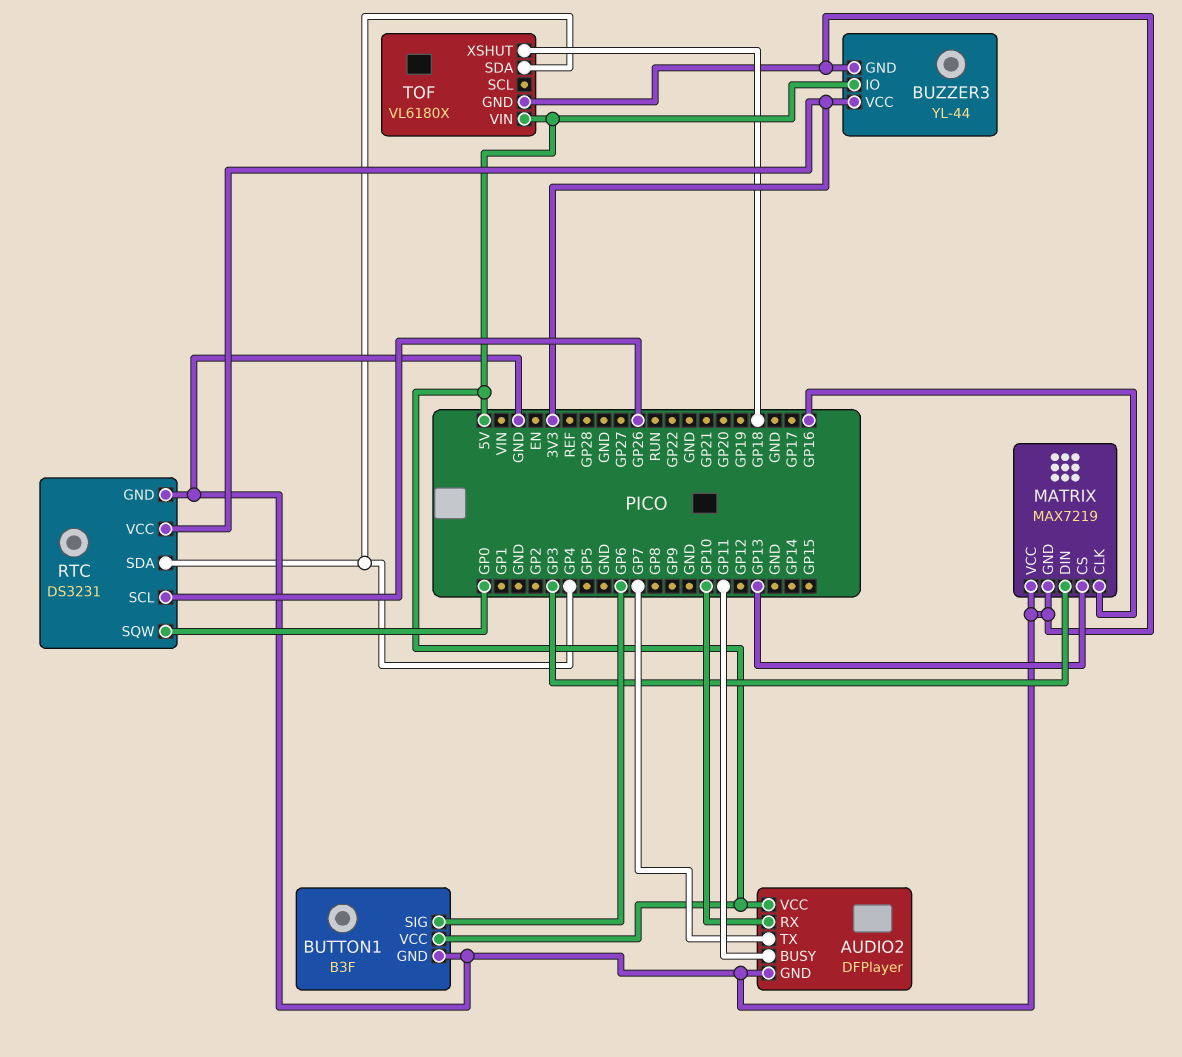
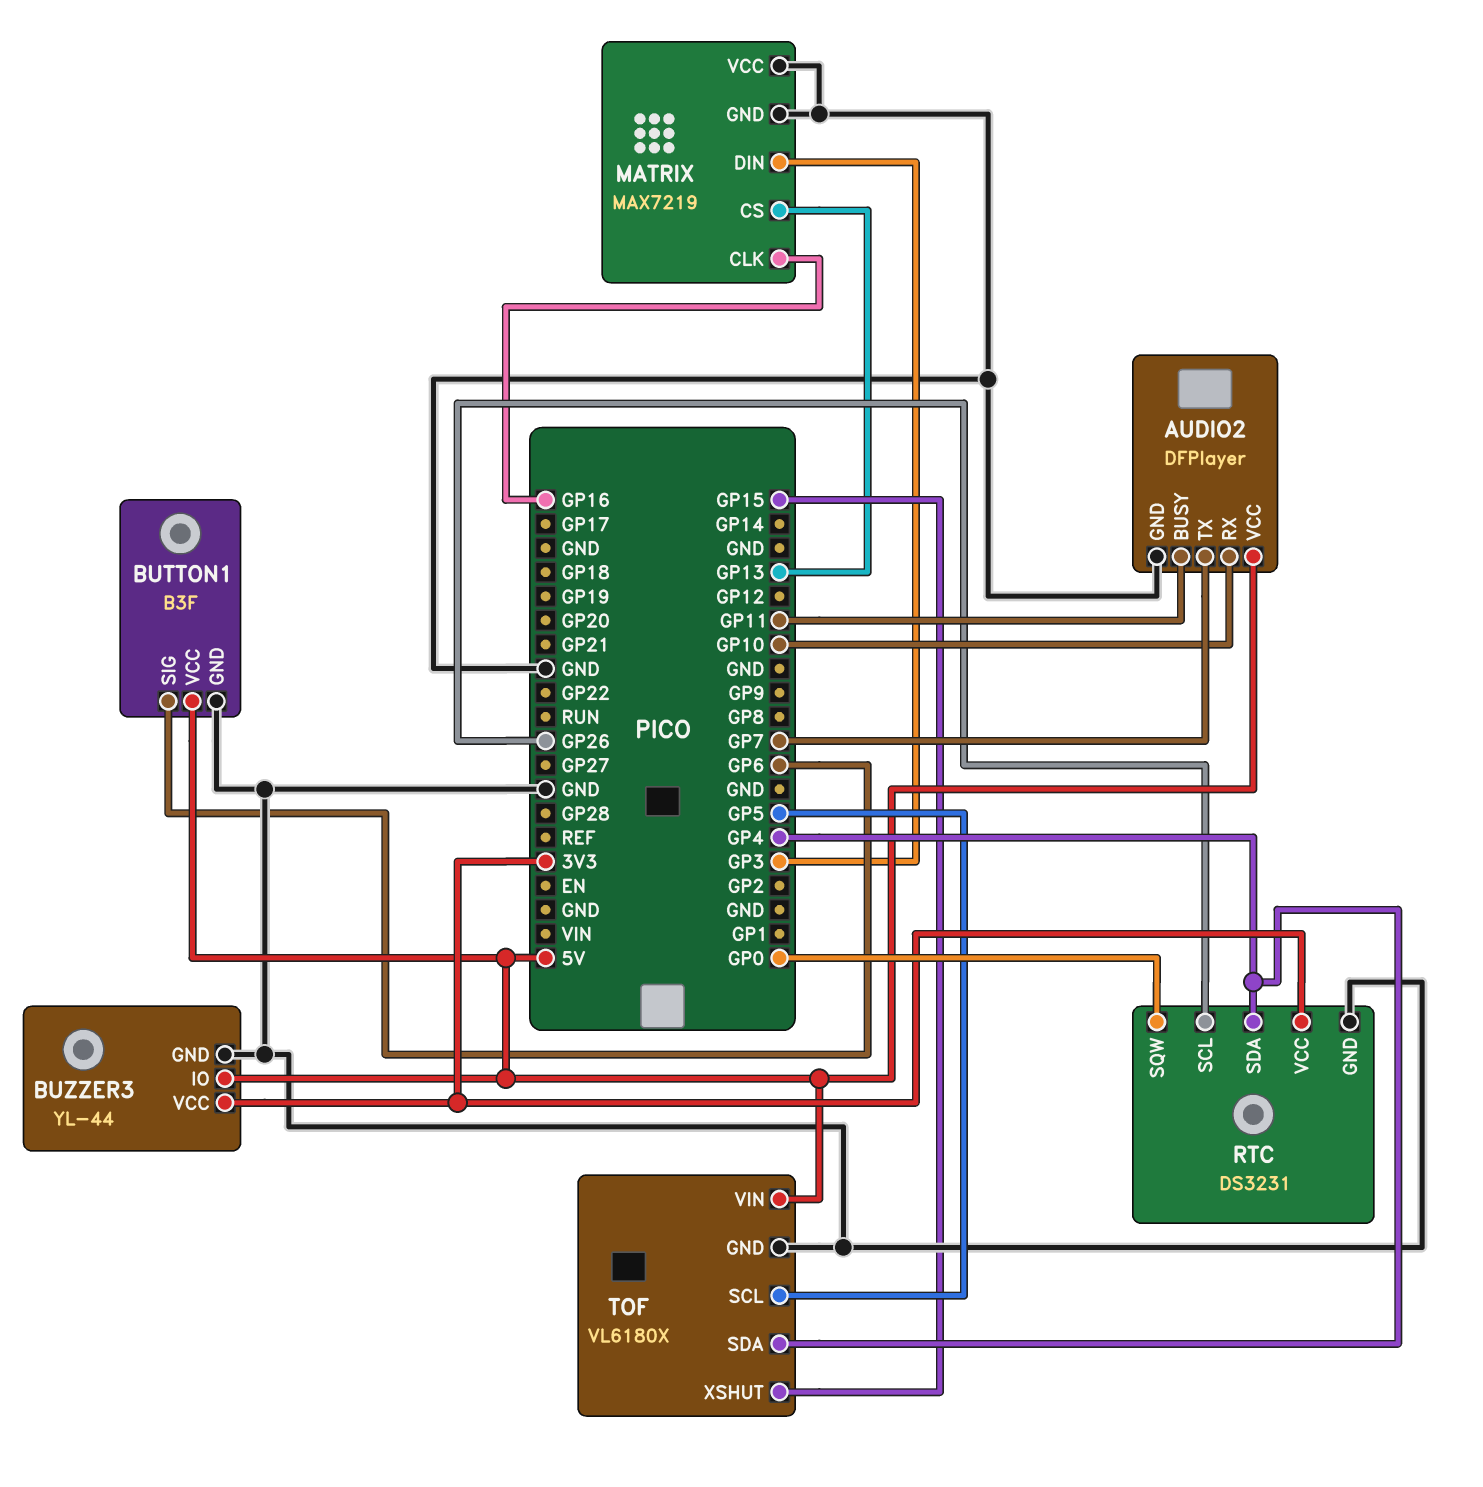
TOF pin SCL: none -> GP5
TOF pin XSHUT: GP18 -> GP15

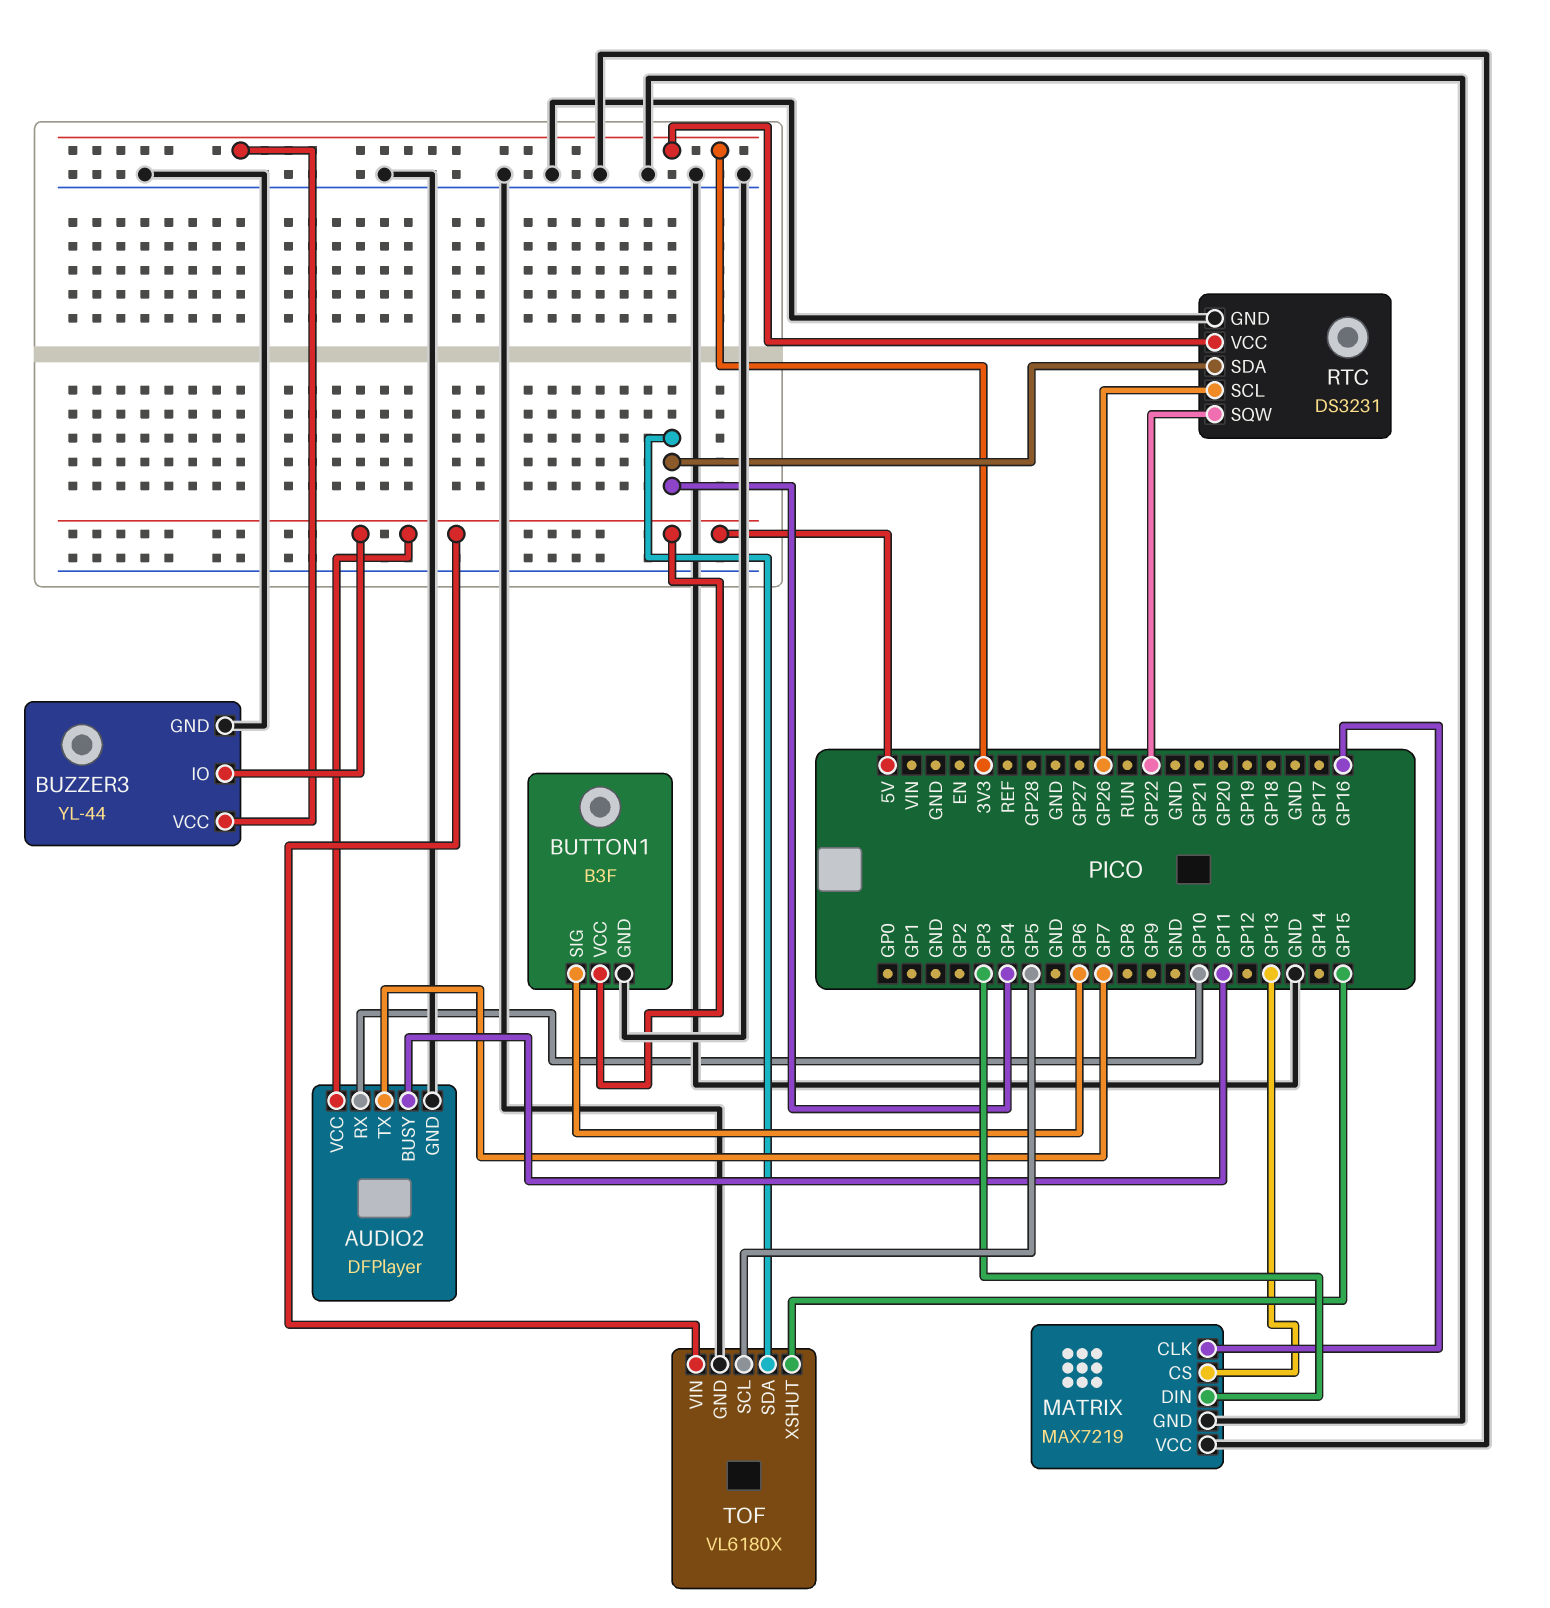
RTC pin SQW: GP0 -> GP22

